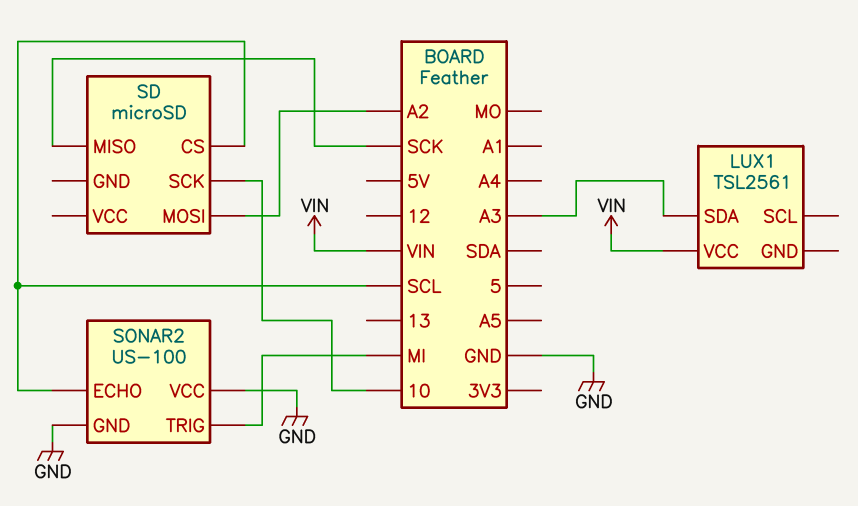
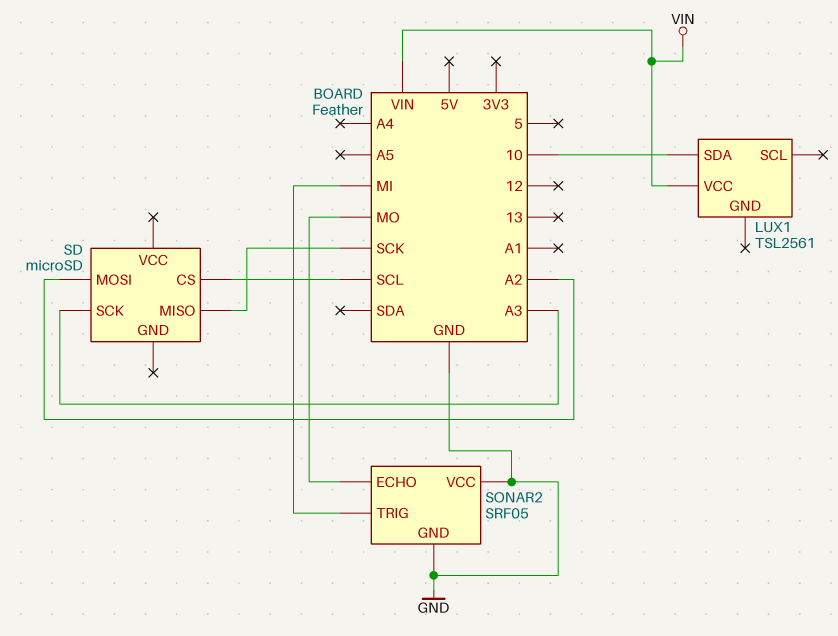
LUX1 pin SDA: A3 -> 10
SD pin SCK: 10 -> A3
SONAR2: US-100 -> SRF05
SONAR2 pin ECHO: SCL -> MO

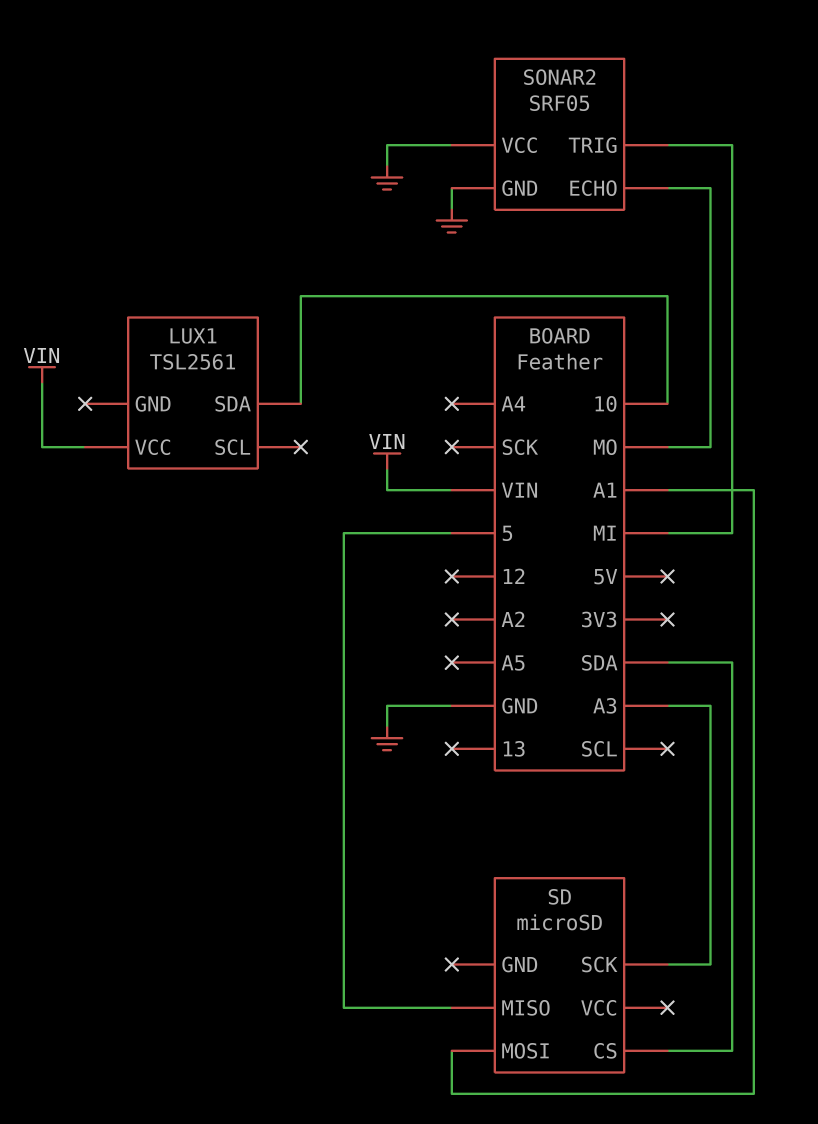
SD pin CS: SCL -> SDA
SD pin MISO: SCK -> 5
SD pin MOSI: A2 -> A1

